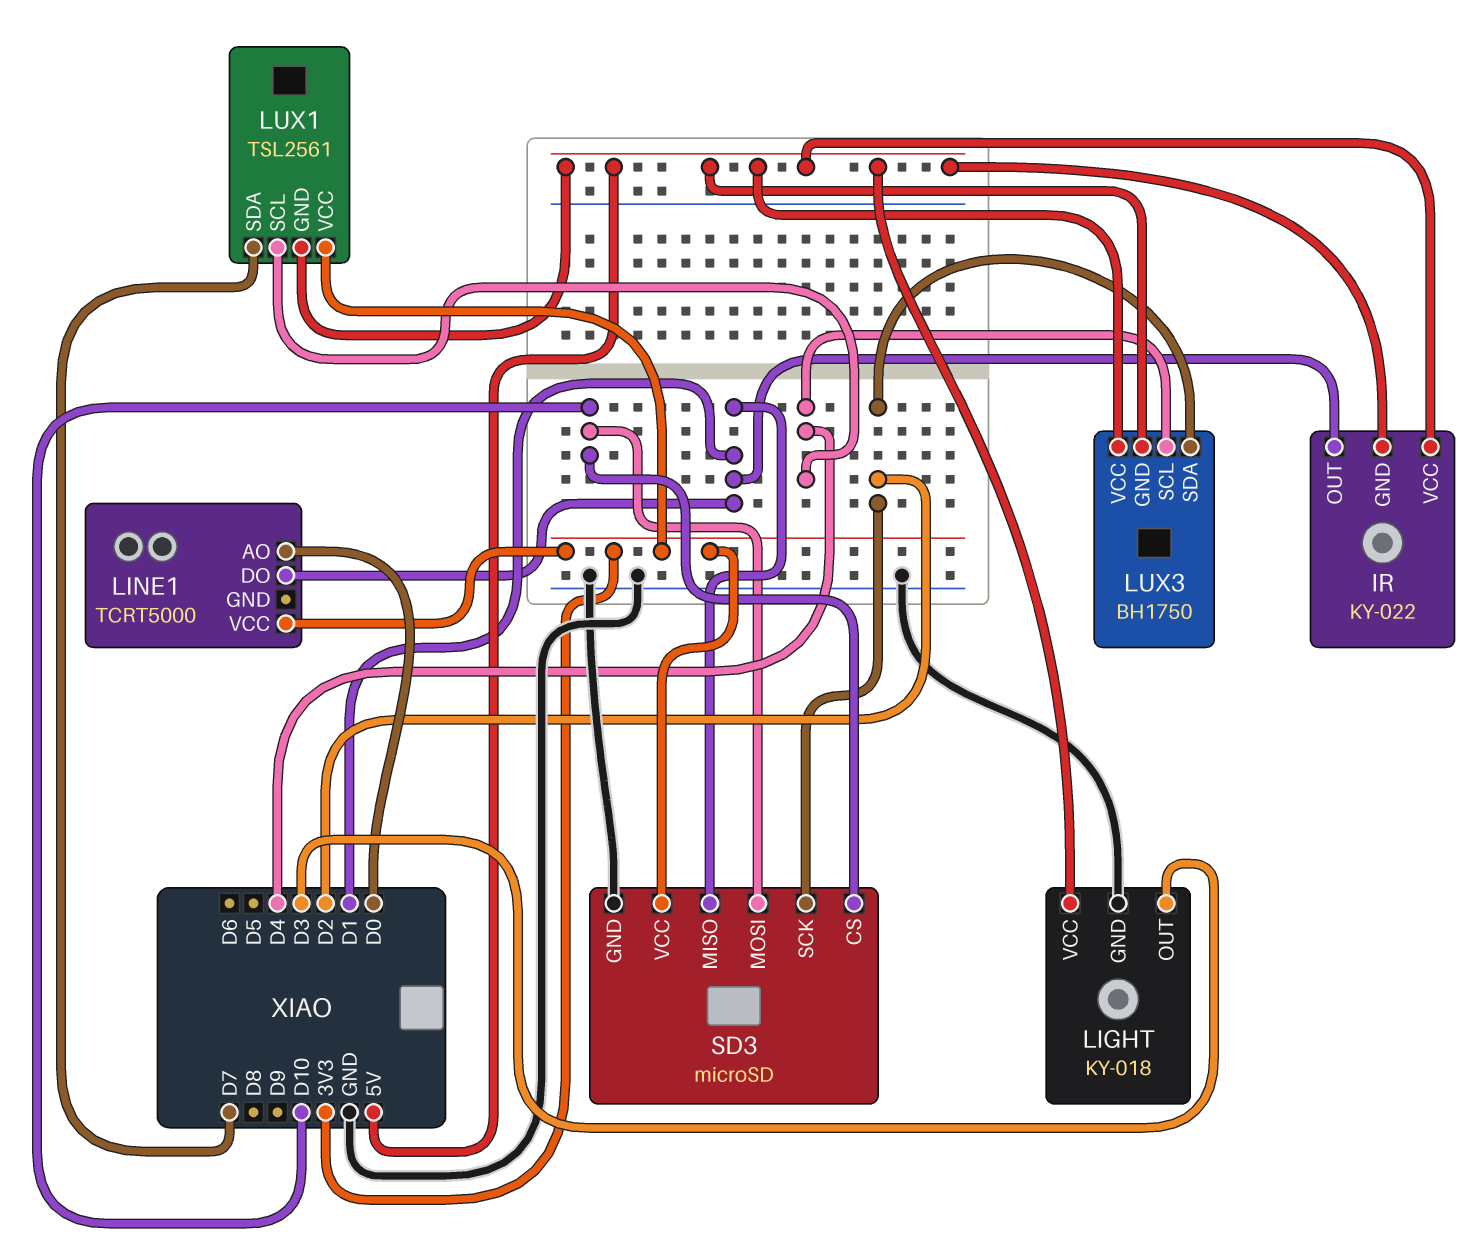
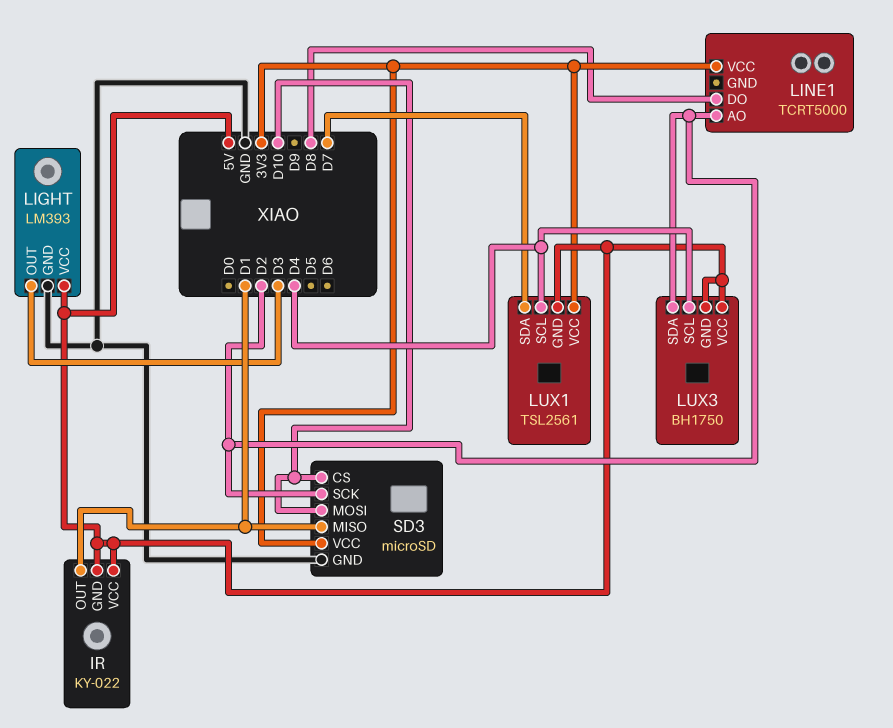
LIGHT: KY-018 -> LM393
LINE1 pin AO: D0 -> D2
LINE1 pin DO: D1 -> D8

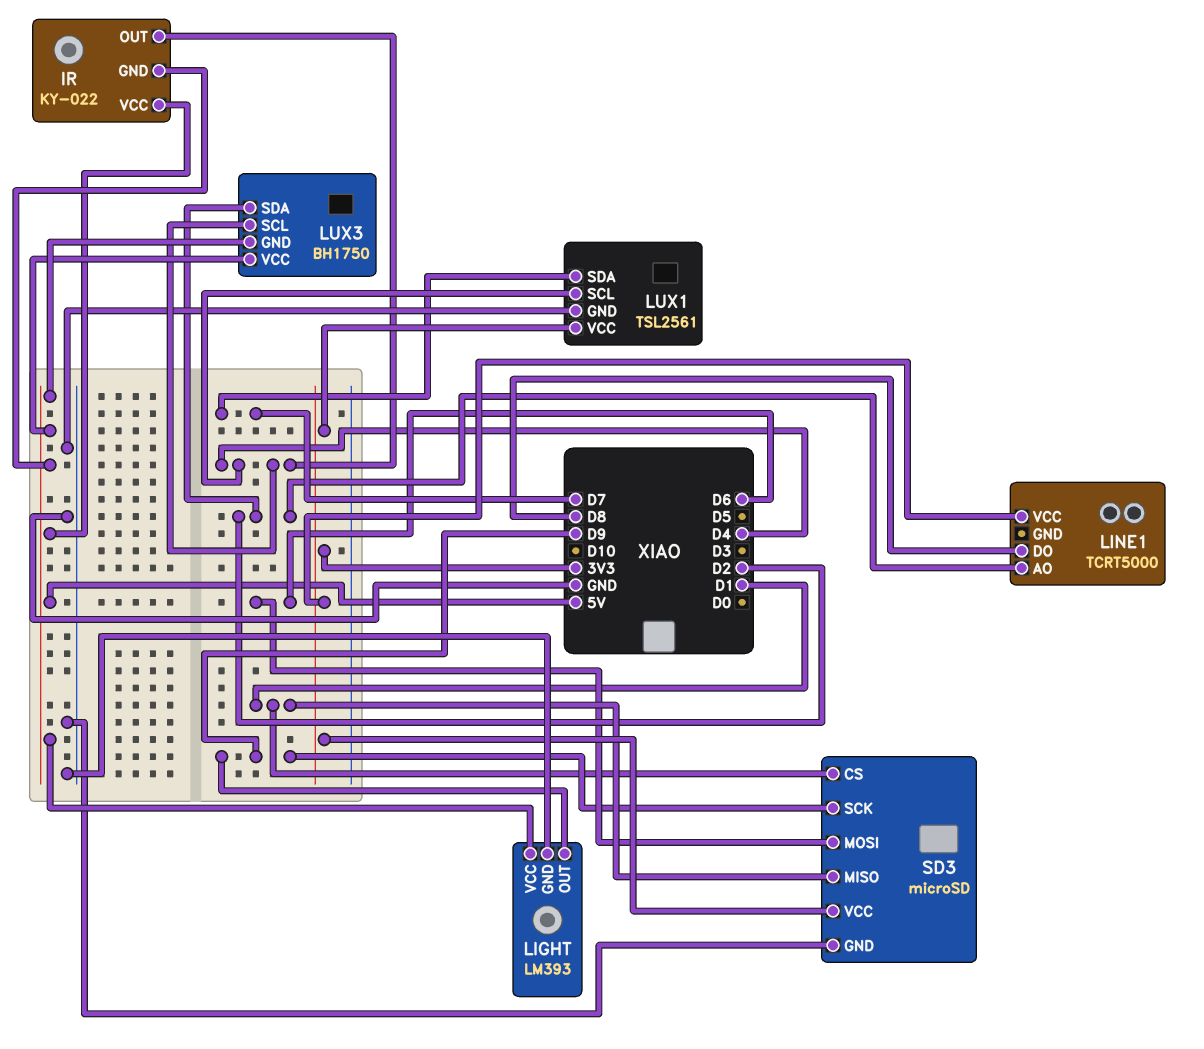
IR pin OUT: D1 -> D4
LIGHT pin OUT: D3 -> D9
LUX1 pin GND: 5V -> GND
SD3 pin CS: D10 -> D1
SD3 pin MOSI: D10 -> D6
SD3 pin SCK: D2 -> D9

